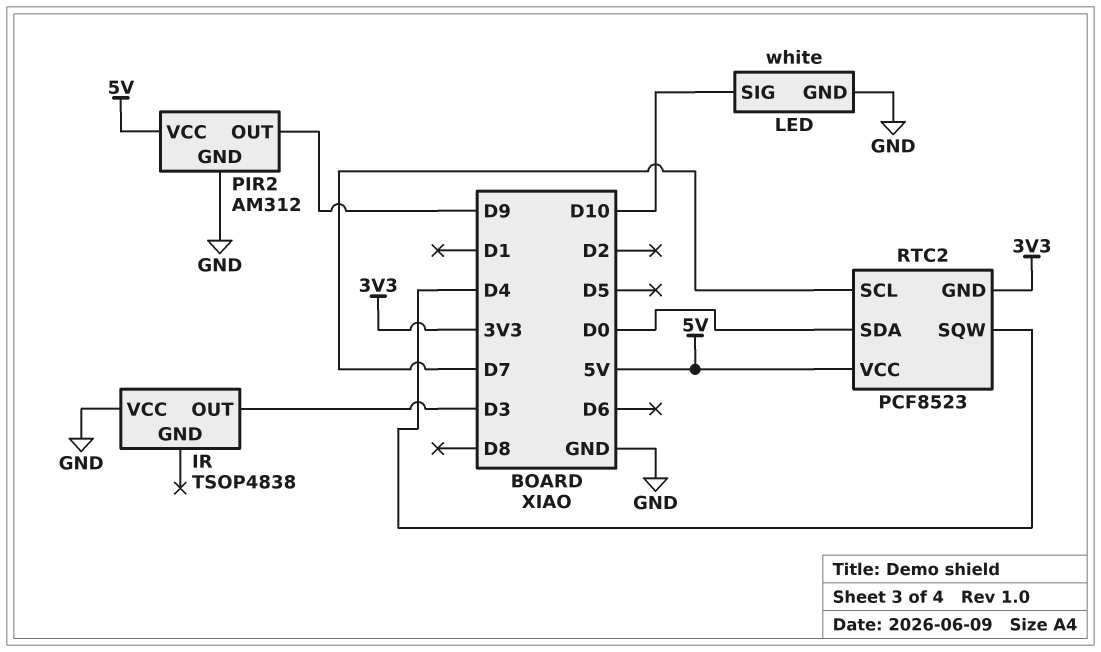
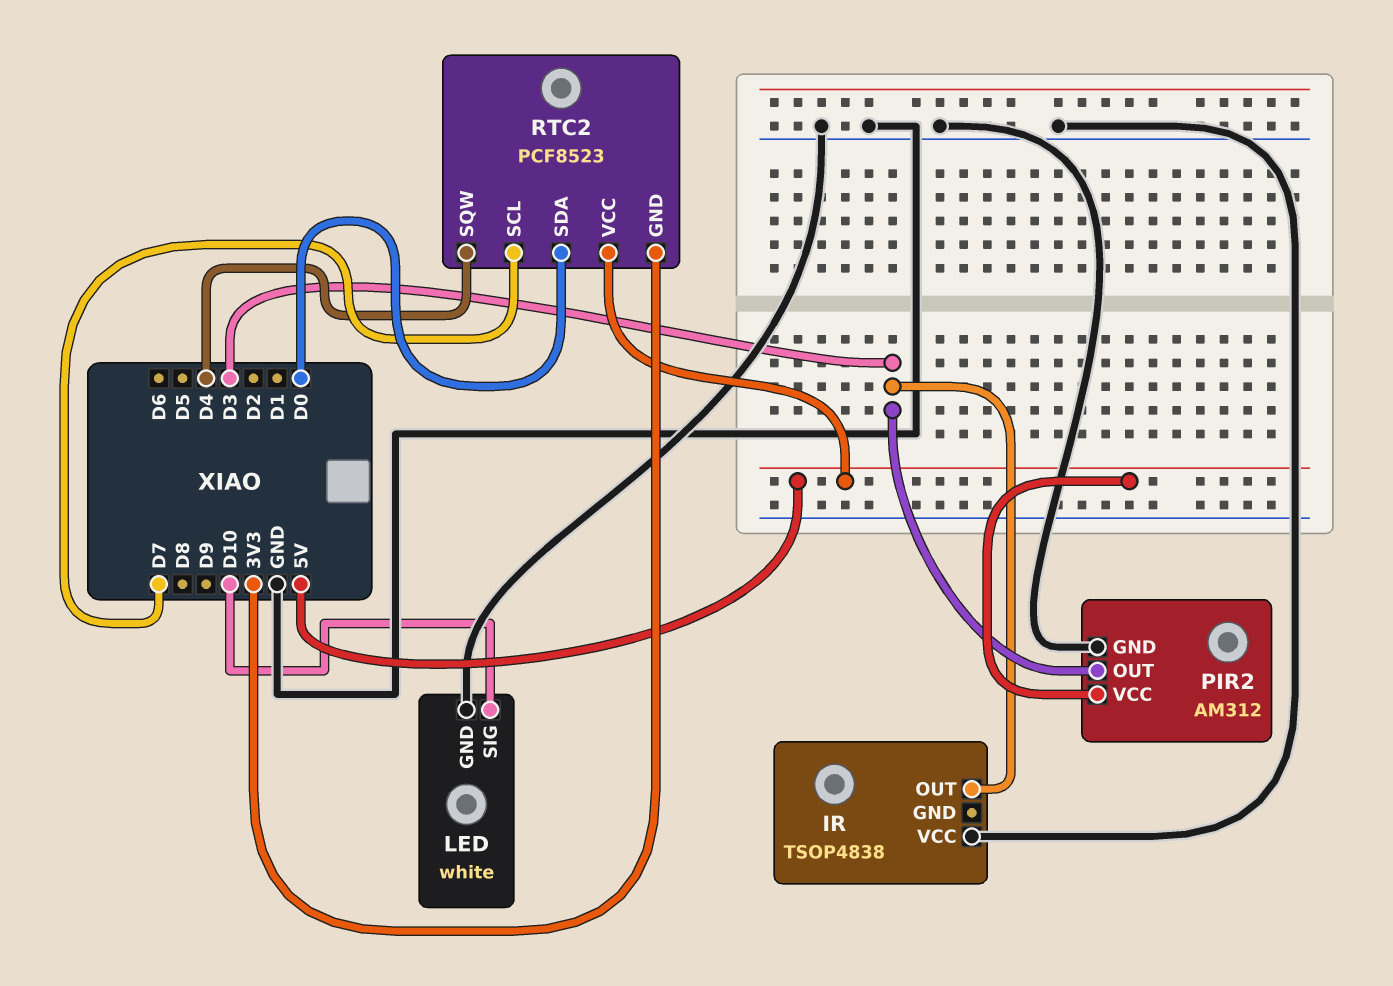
PIR2 pin OUT: D9 -> D3

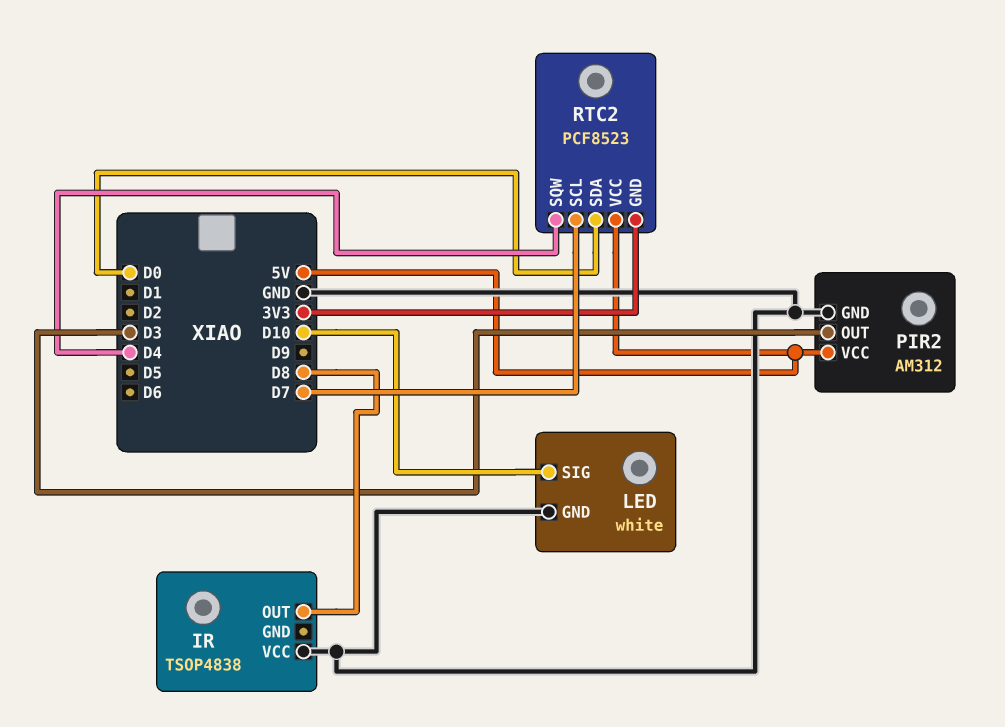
IR pin OUT: D3 -> D8

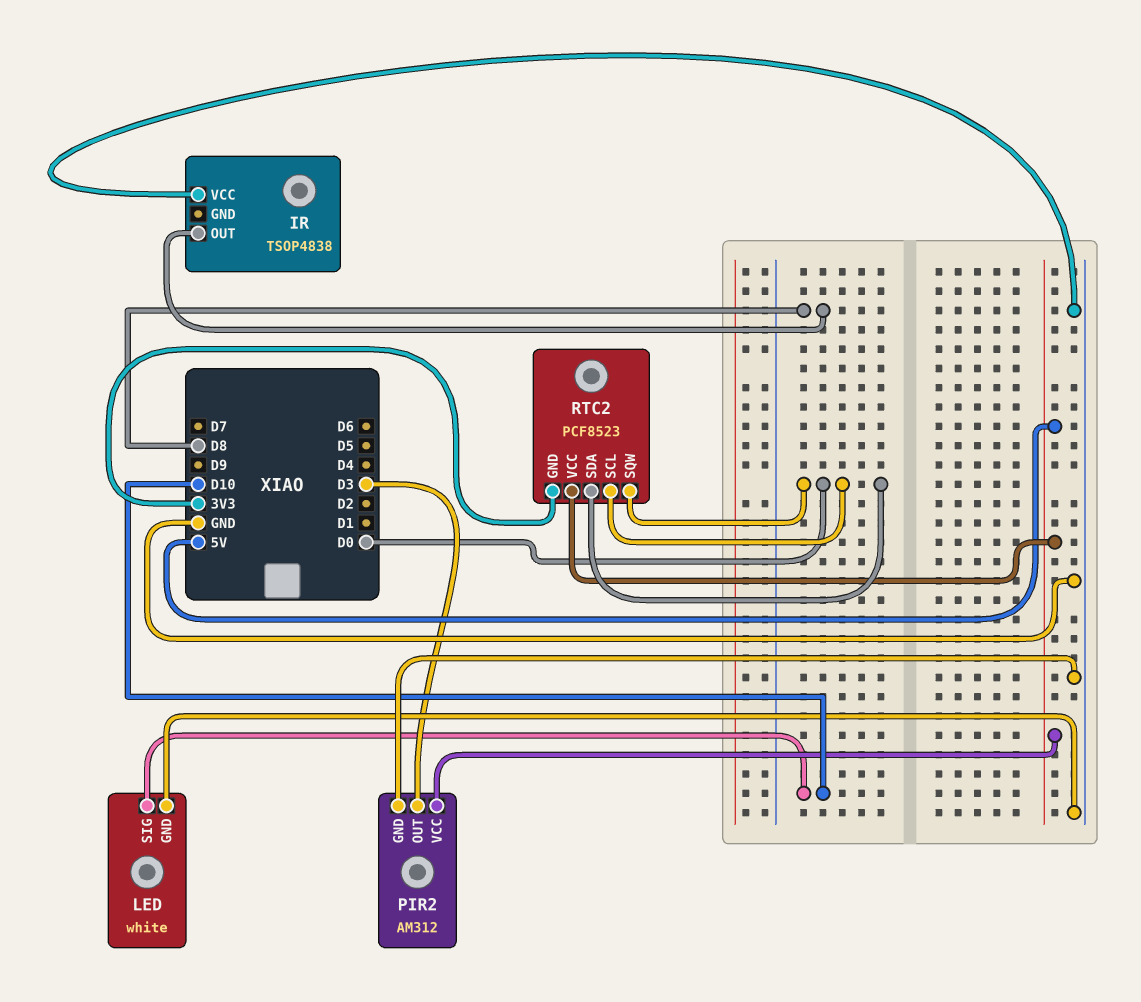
RTC2 pin SCL: D7 -> D0
RTC2 pin SQW: D4 -> D0

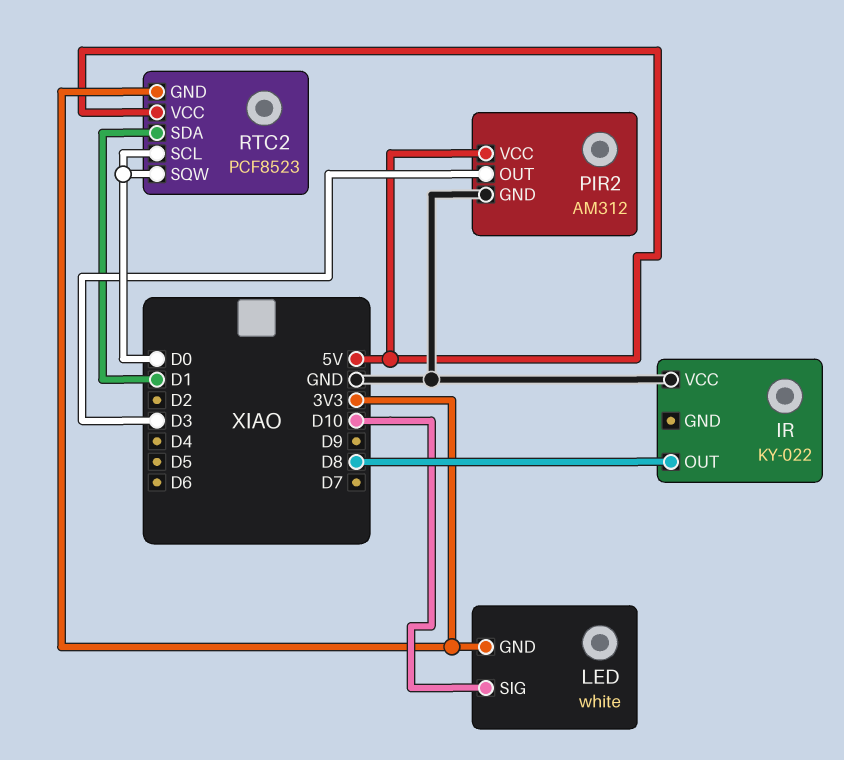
IR: TSOP4838 -> KY-022
LED pin GND: GND -> 3V3
RTC2 pin SDA: D0 -> D1

